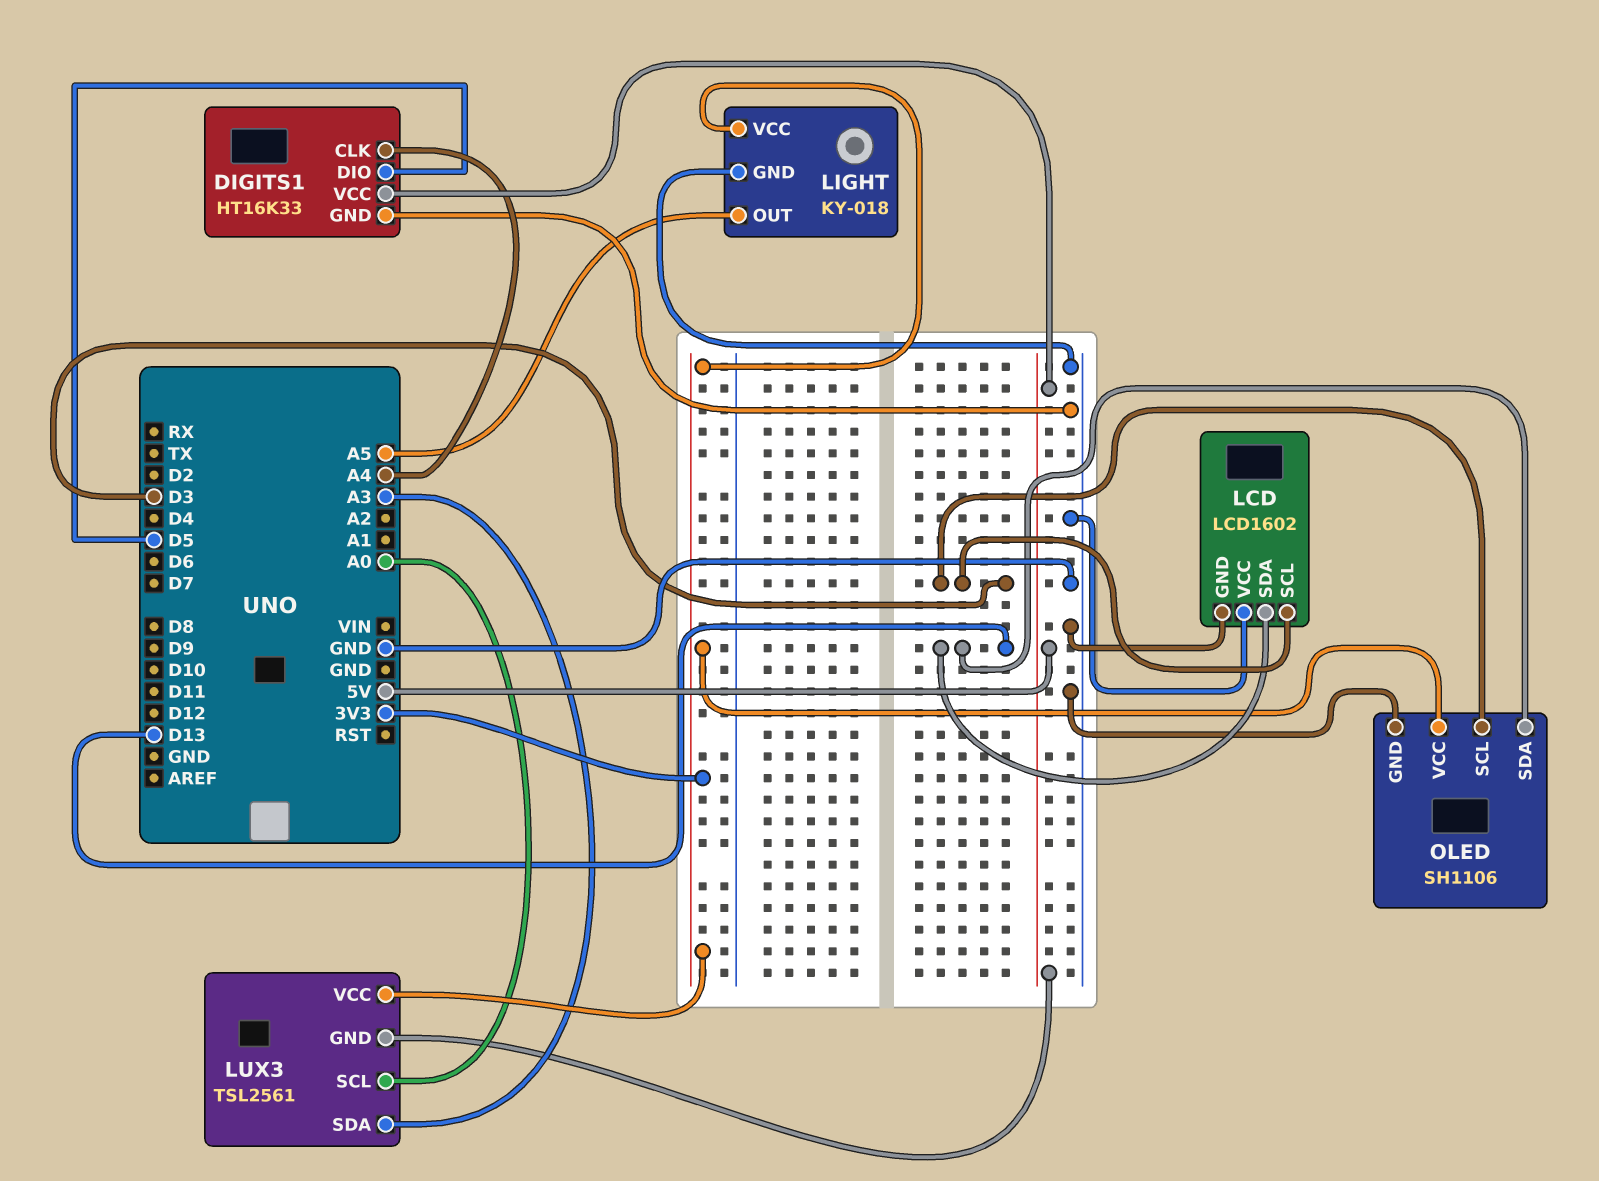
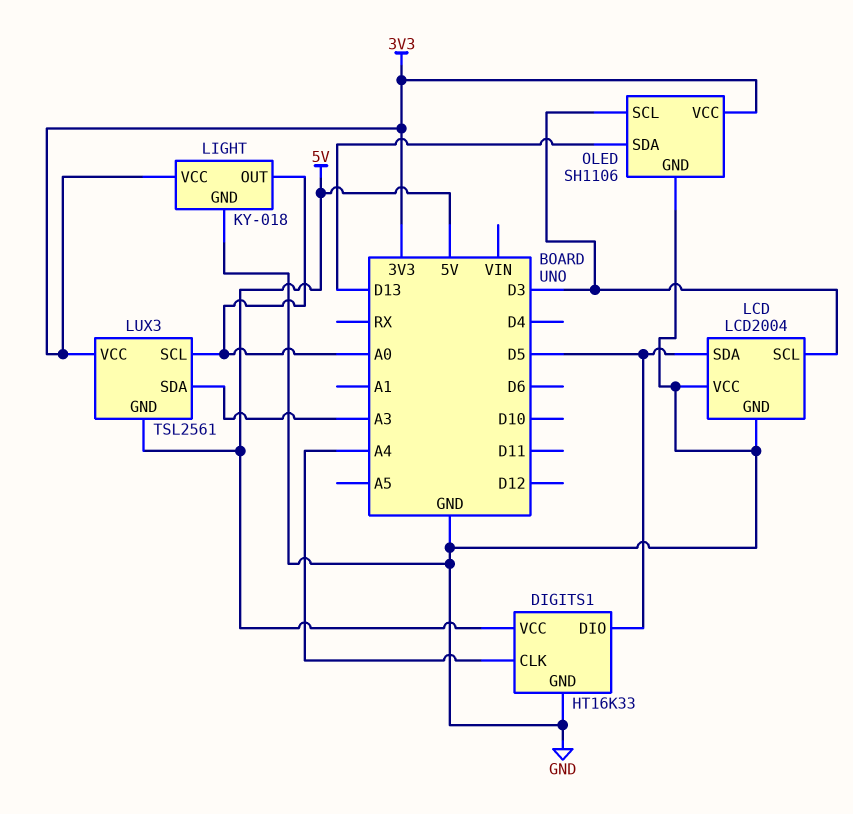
LCD: LCD1602 -> LCD2004
LCD pin SDA: D13 -> D5
LIGHT pin OUT: A5 -> A0

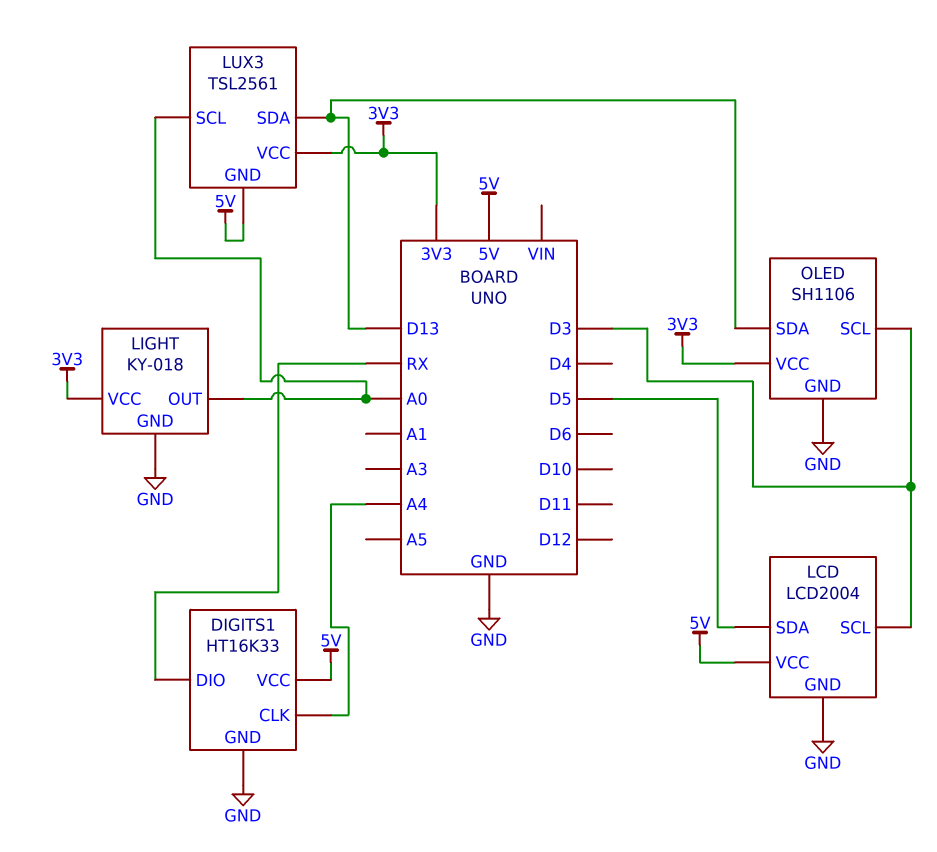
DIGITS1 pin DIO: D5 -> RX
LCD pin VCC: GND -> 5V
LUX3 pin SDA: A3 -> D13

